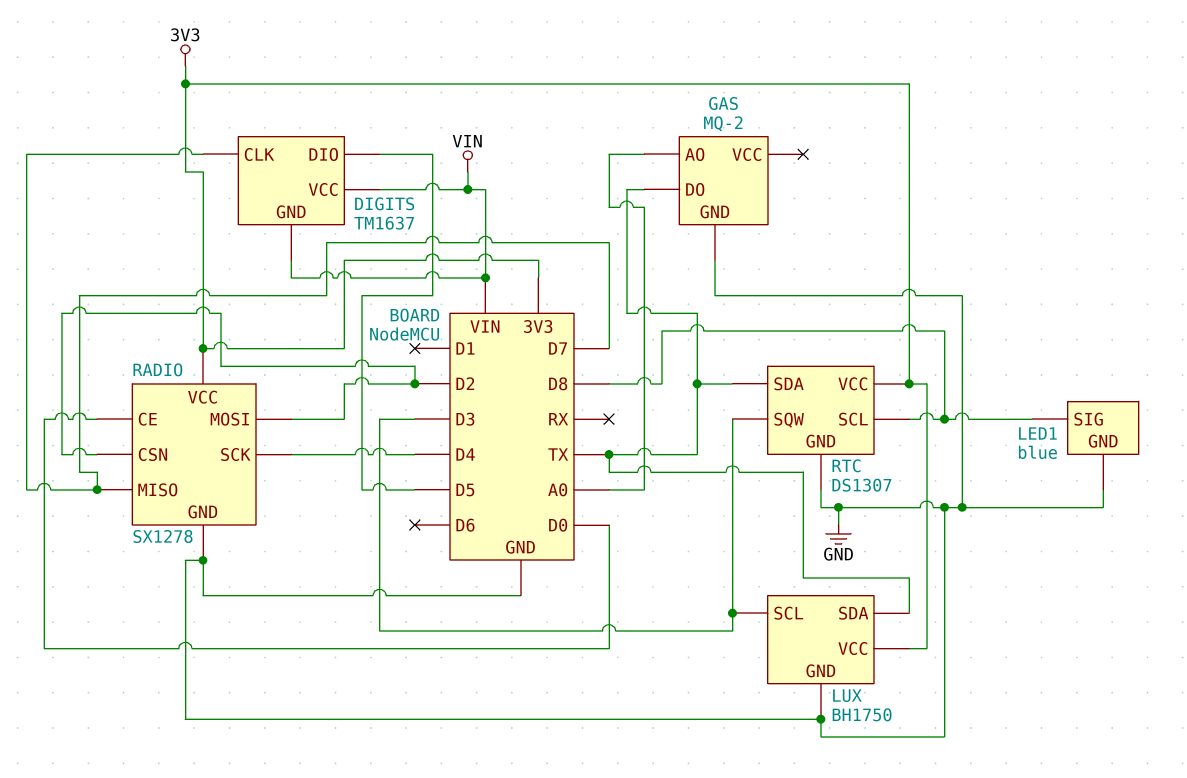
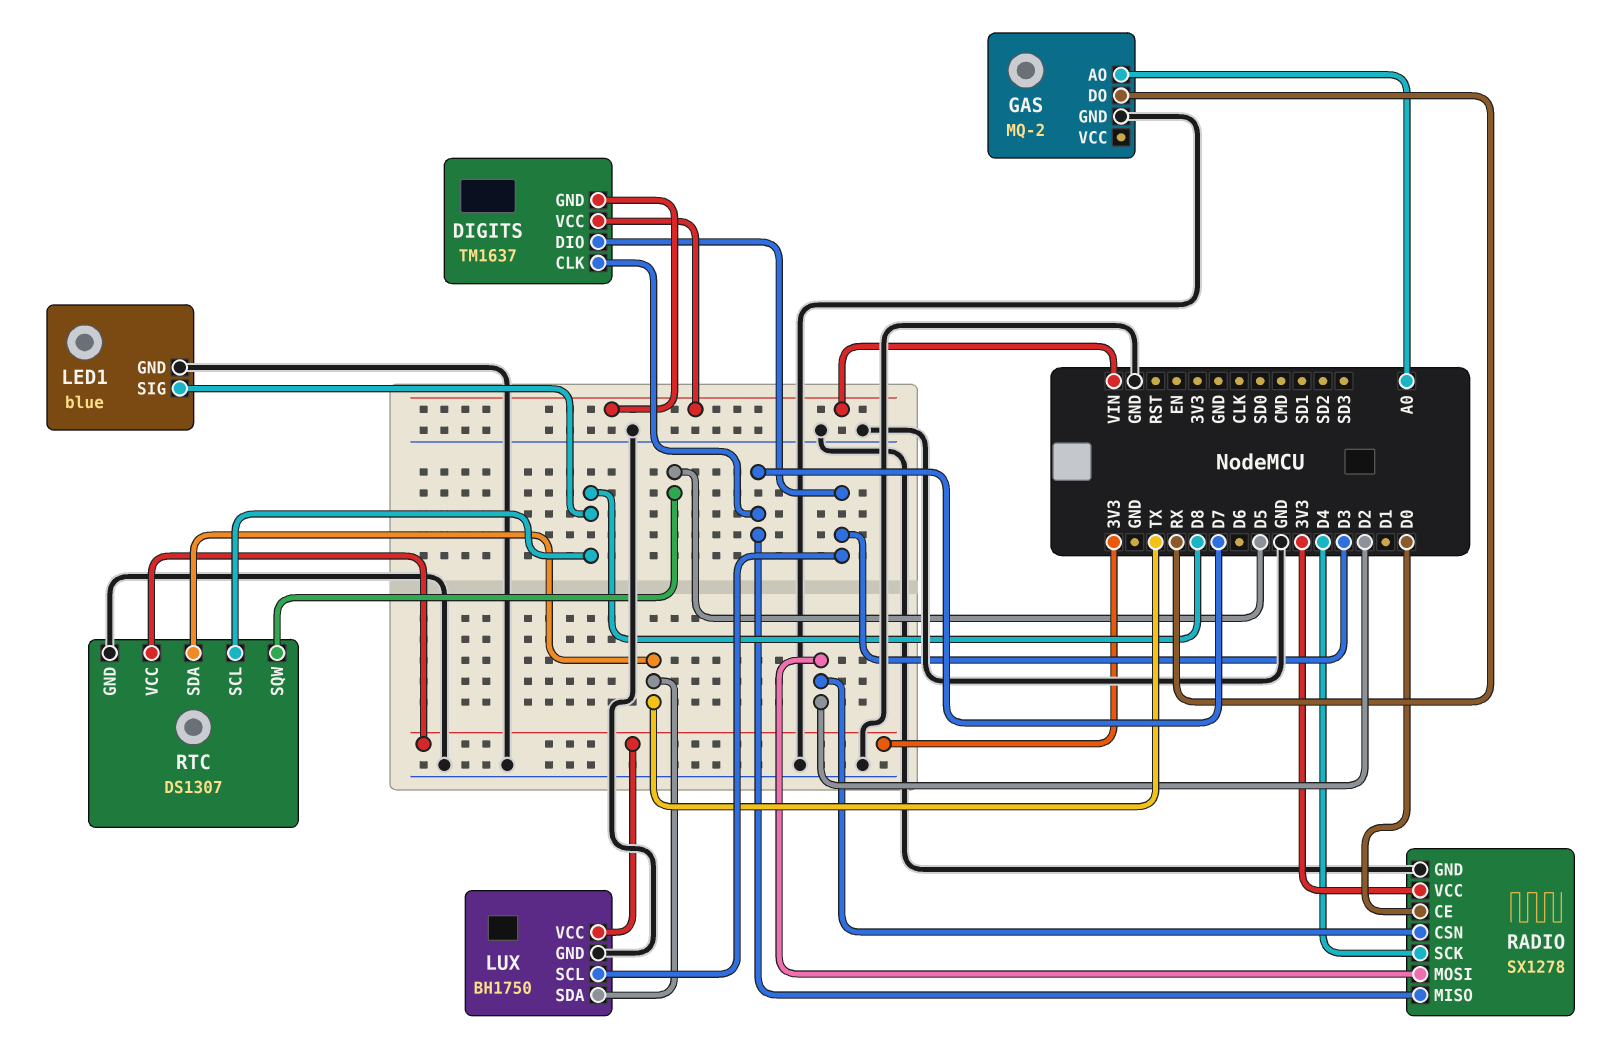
DIGITS pin DIO: D5 -> D3
GAS pin DO: TX -> RX
RTC pin SQW: D3 -> D5

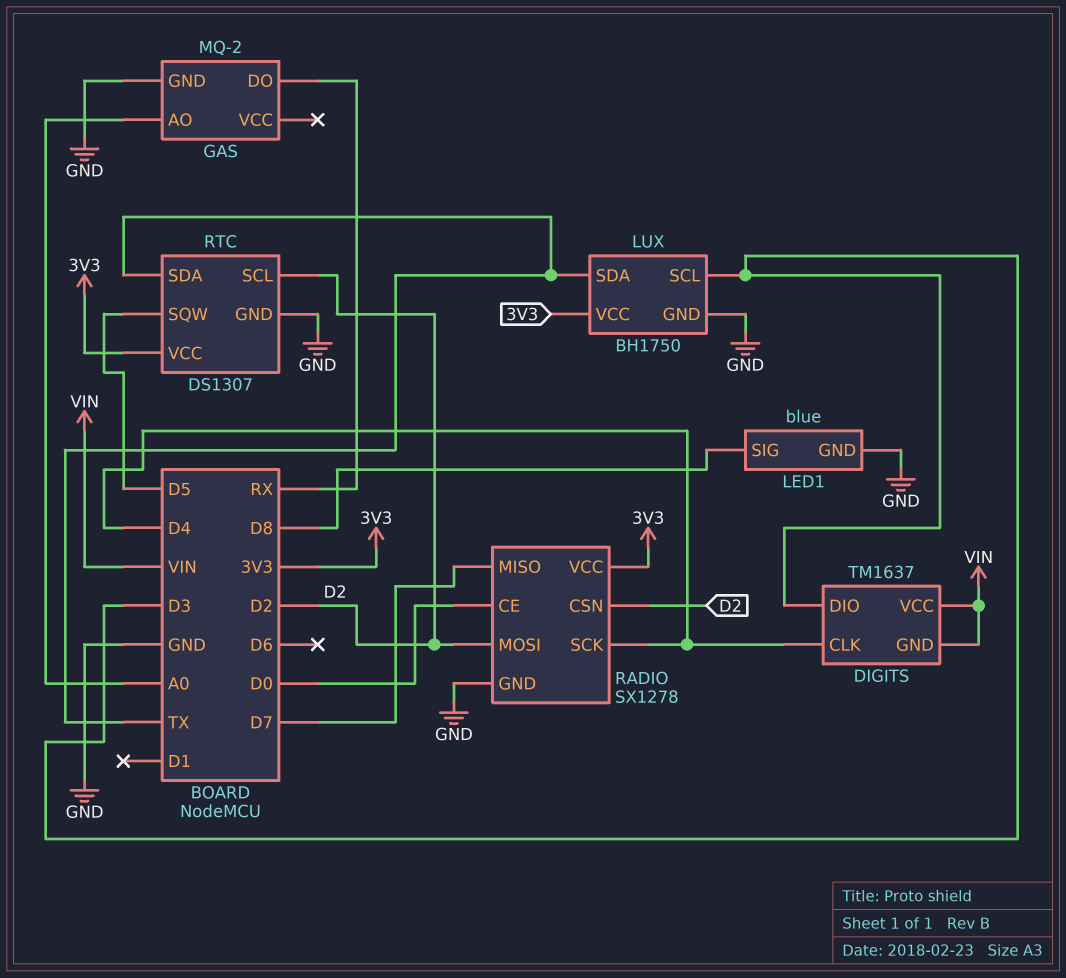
DIGITS pin CLK: D7 -> D4
RTC pin SCL: D8 -> D2

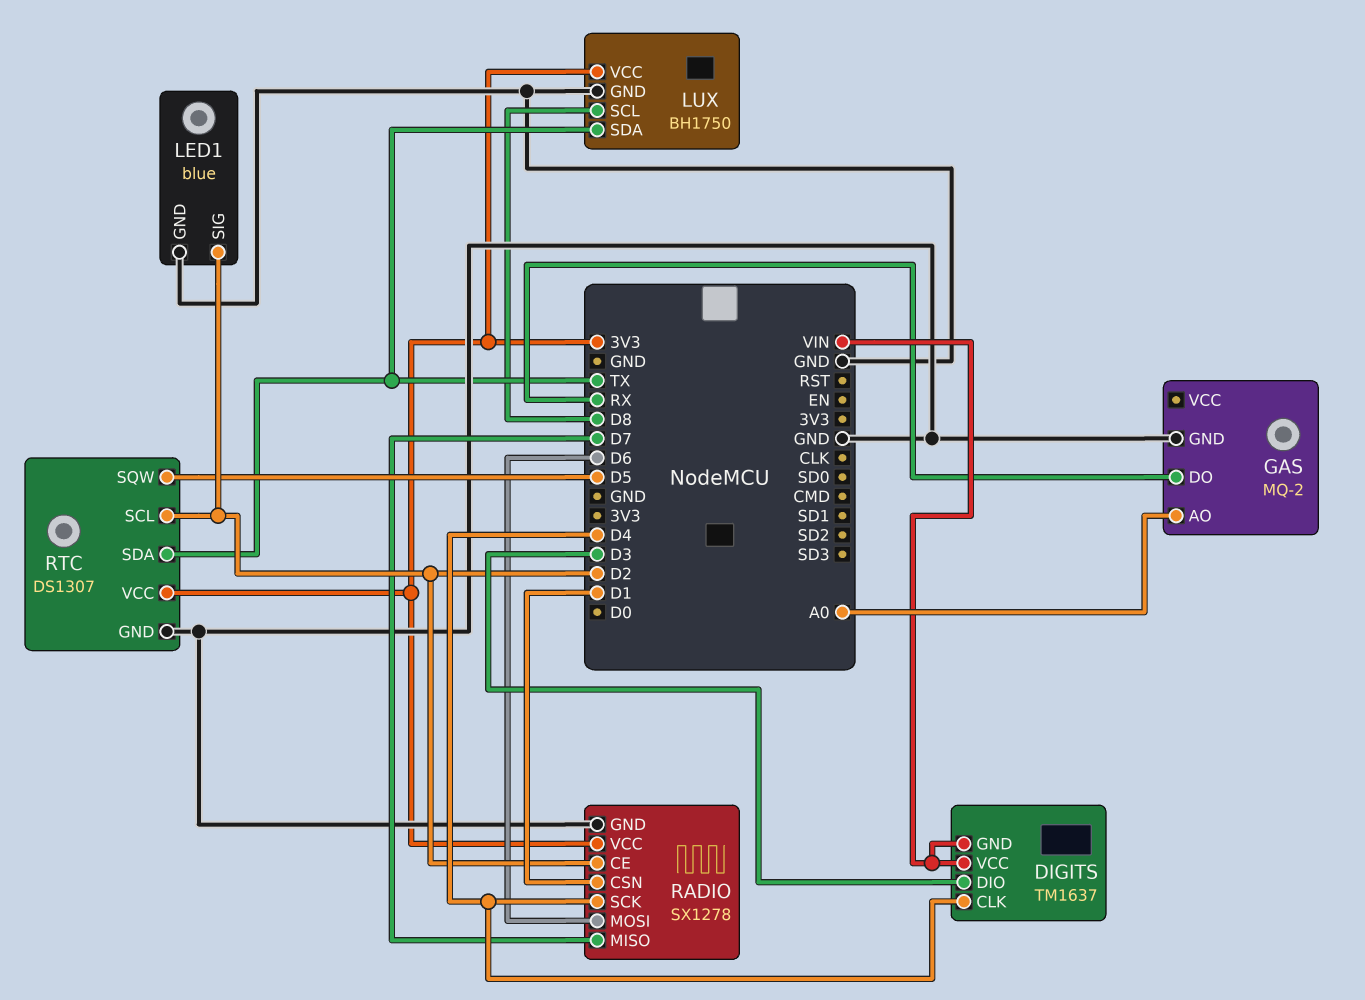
LED1 pin SIG: D8 -> D2
LUX pin SCL: D3 -> D8
RADIO pin CE: D0 -> D2
RADIO pin CSN: D2 -> D1
RADIO pin MOSI: D2 -> D6

